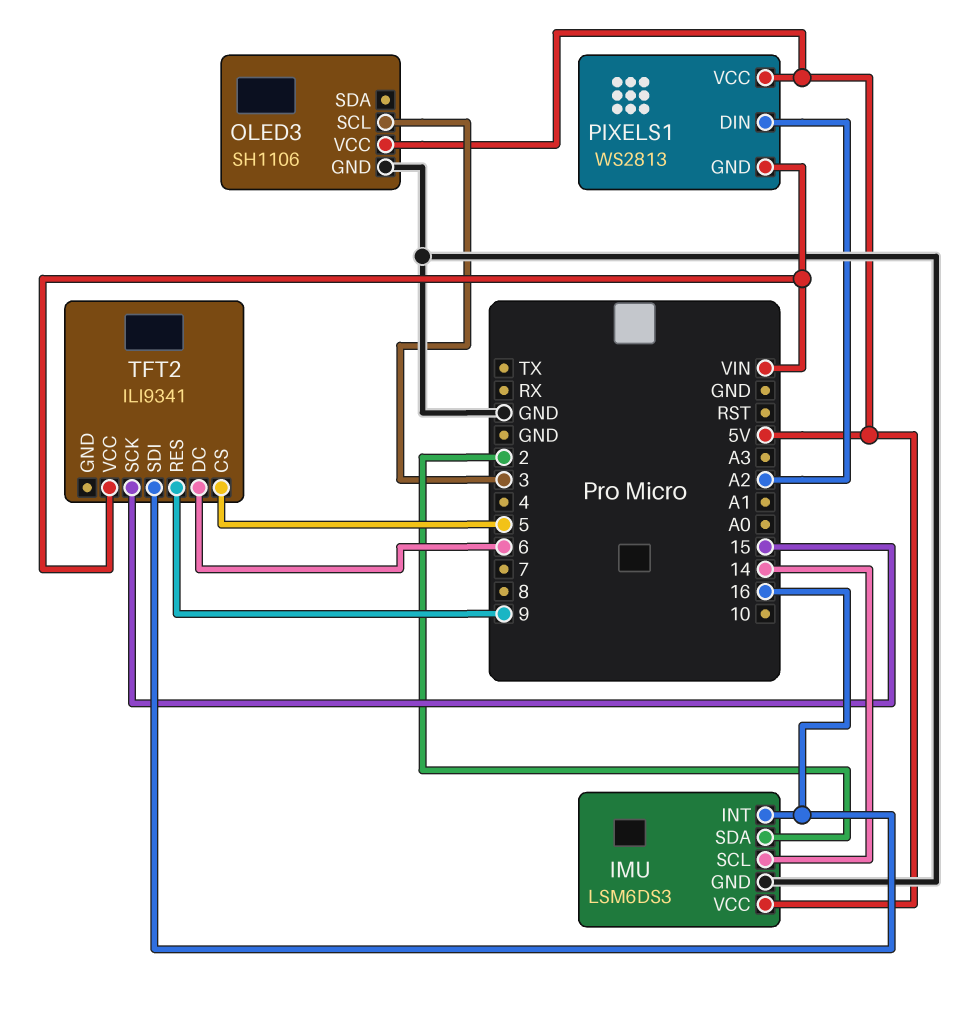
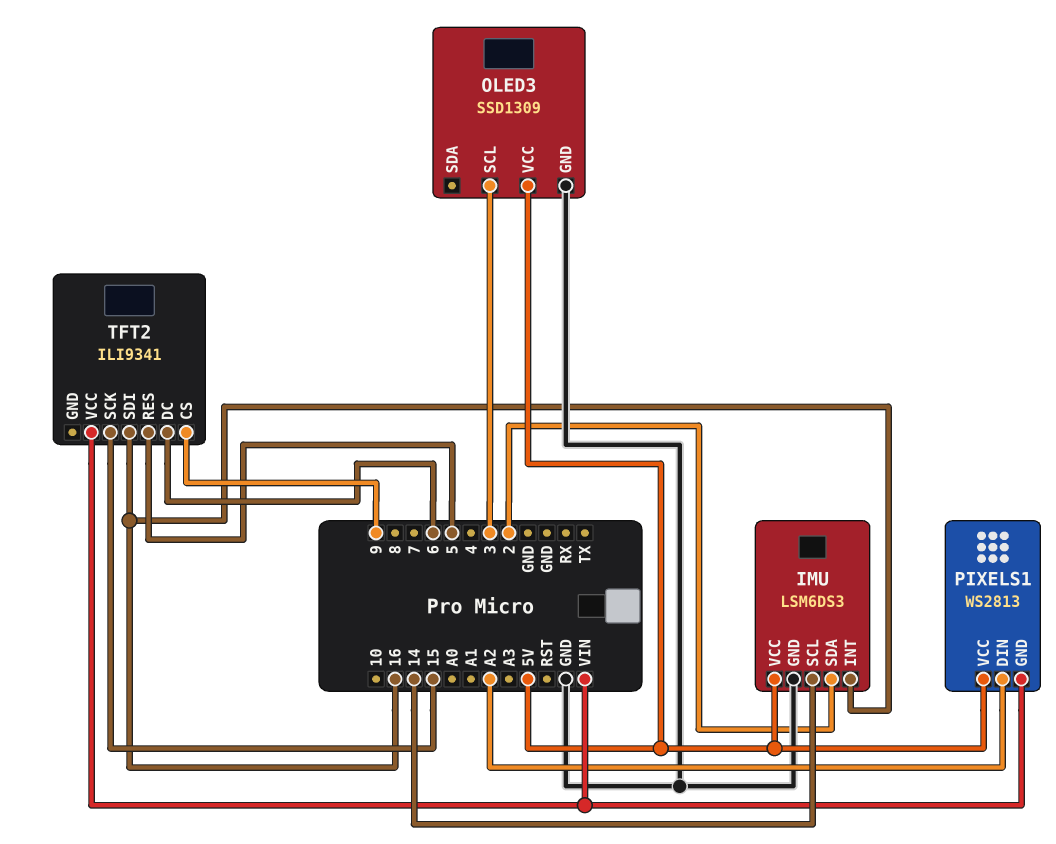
OLED3: SH1106 -> SSD1309
TFT2 pin CS: 5 -> 9
TFT2 pin RES: 9 -> 5

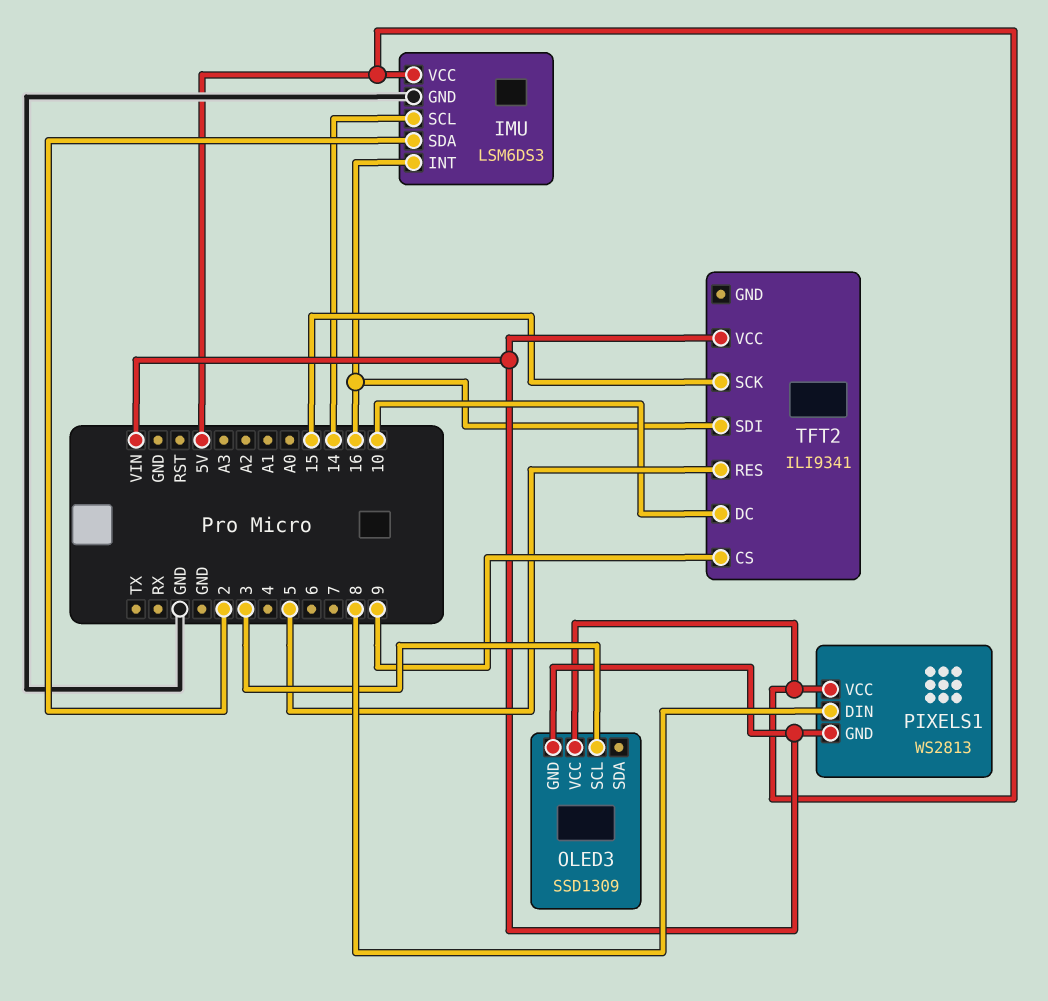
OLED3 pin GND: GND -> VIN
PIXELS1 pin DIN: A2 -> 8
TFT2 pin DC: 6 -> 10

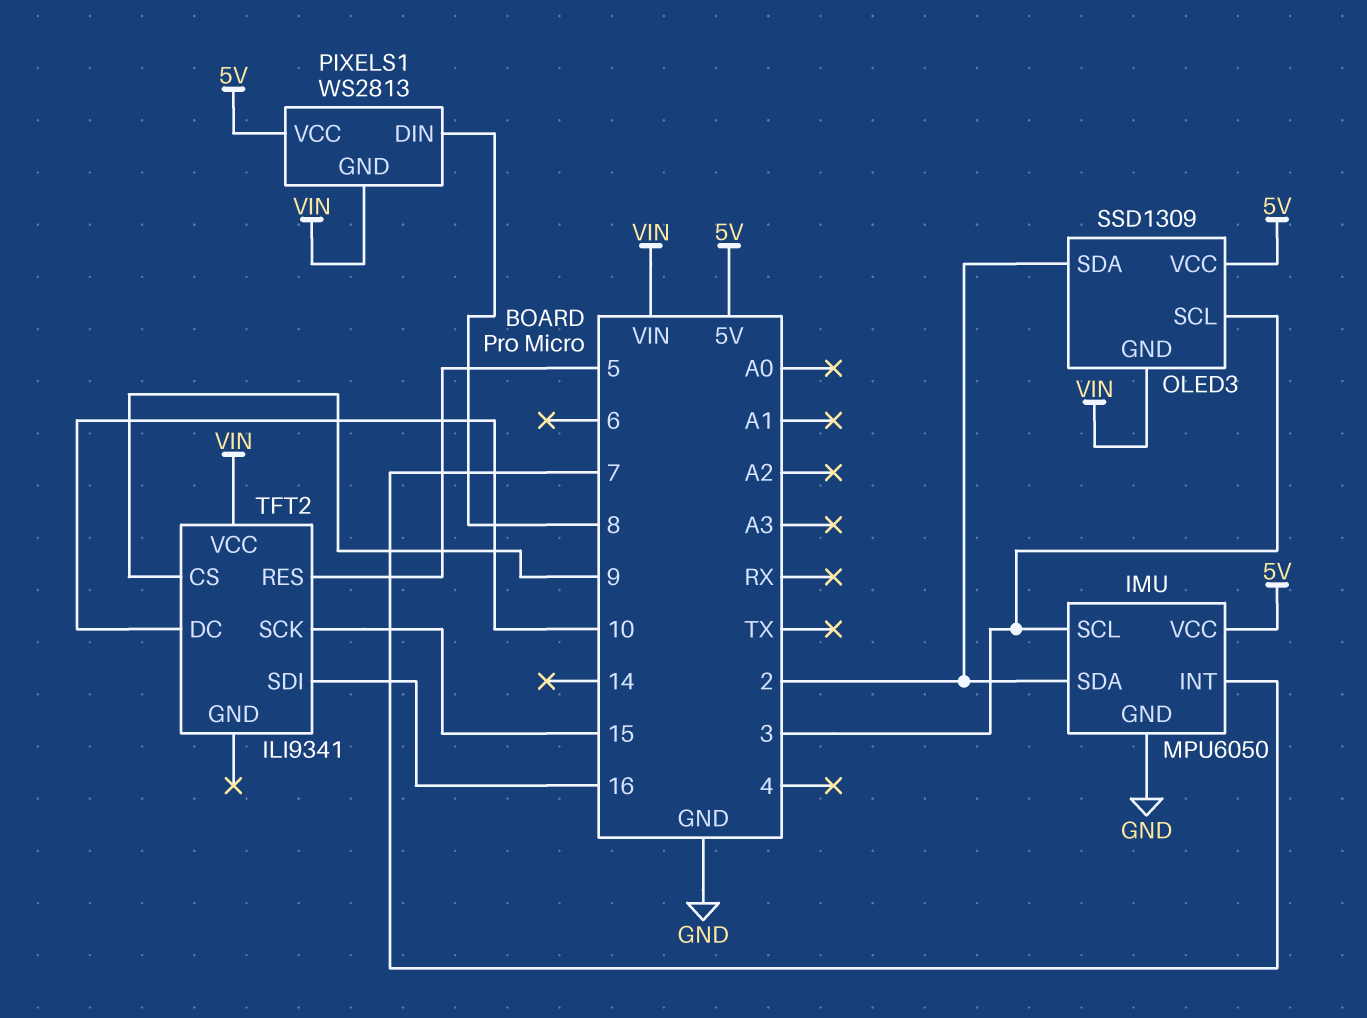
IMU: LSM6DS3 -> MPU6050
IMU pin INT: 16 -> 7
IMU pin SCL: 14 -> 3
OLED3 pin SDA: none -> 2

